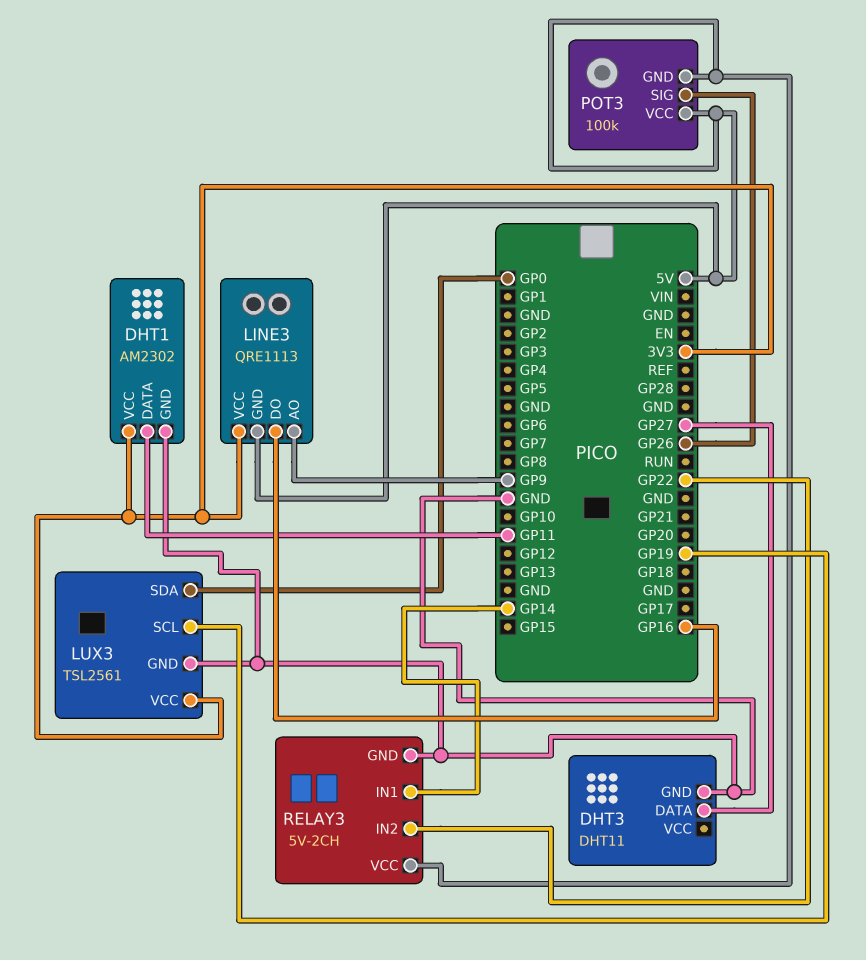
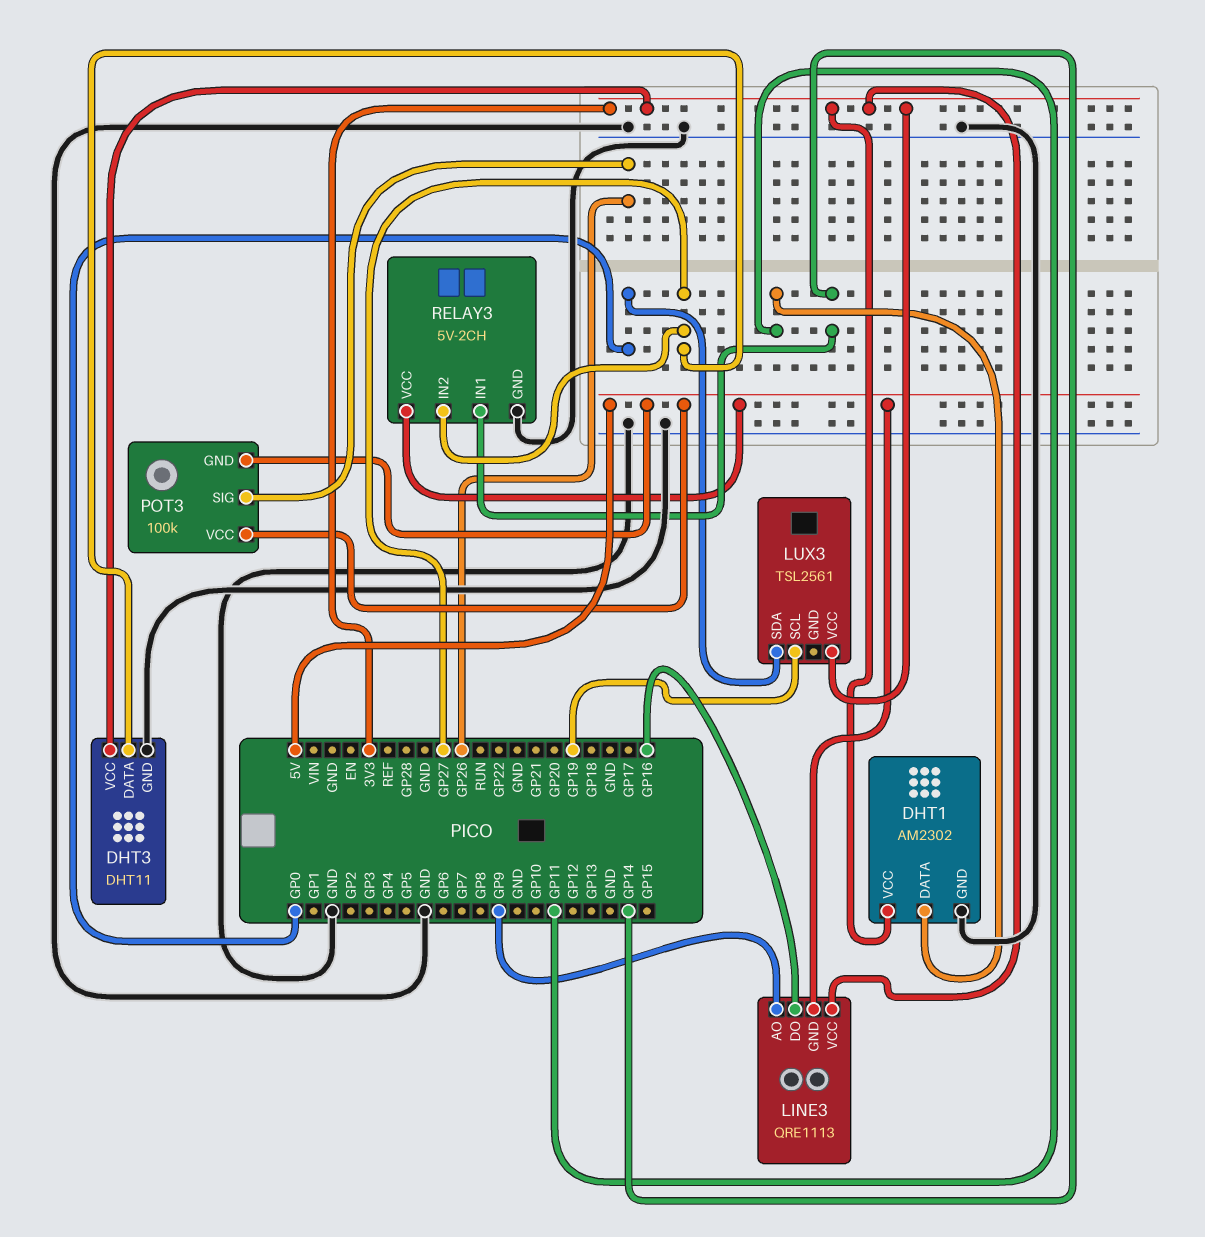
DHT3 pin VCC: none -> 3V3
LUX3 pin GND: GND -> none
RELAY3 pin IN2: GP22 -> GP27

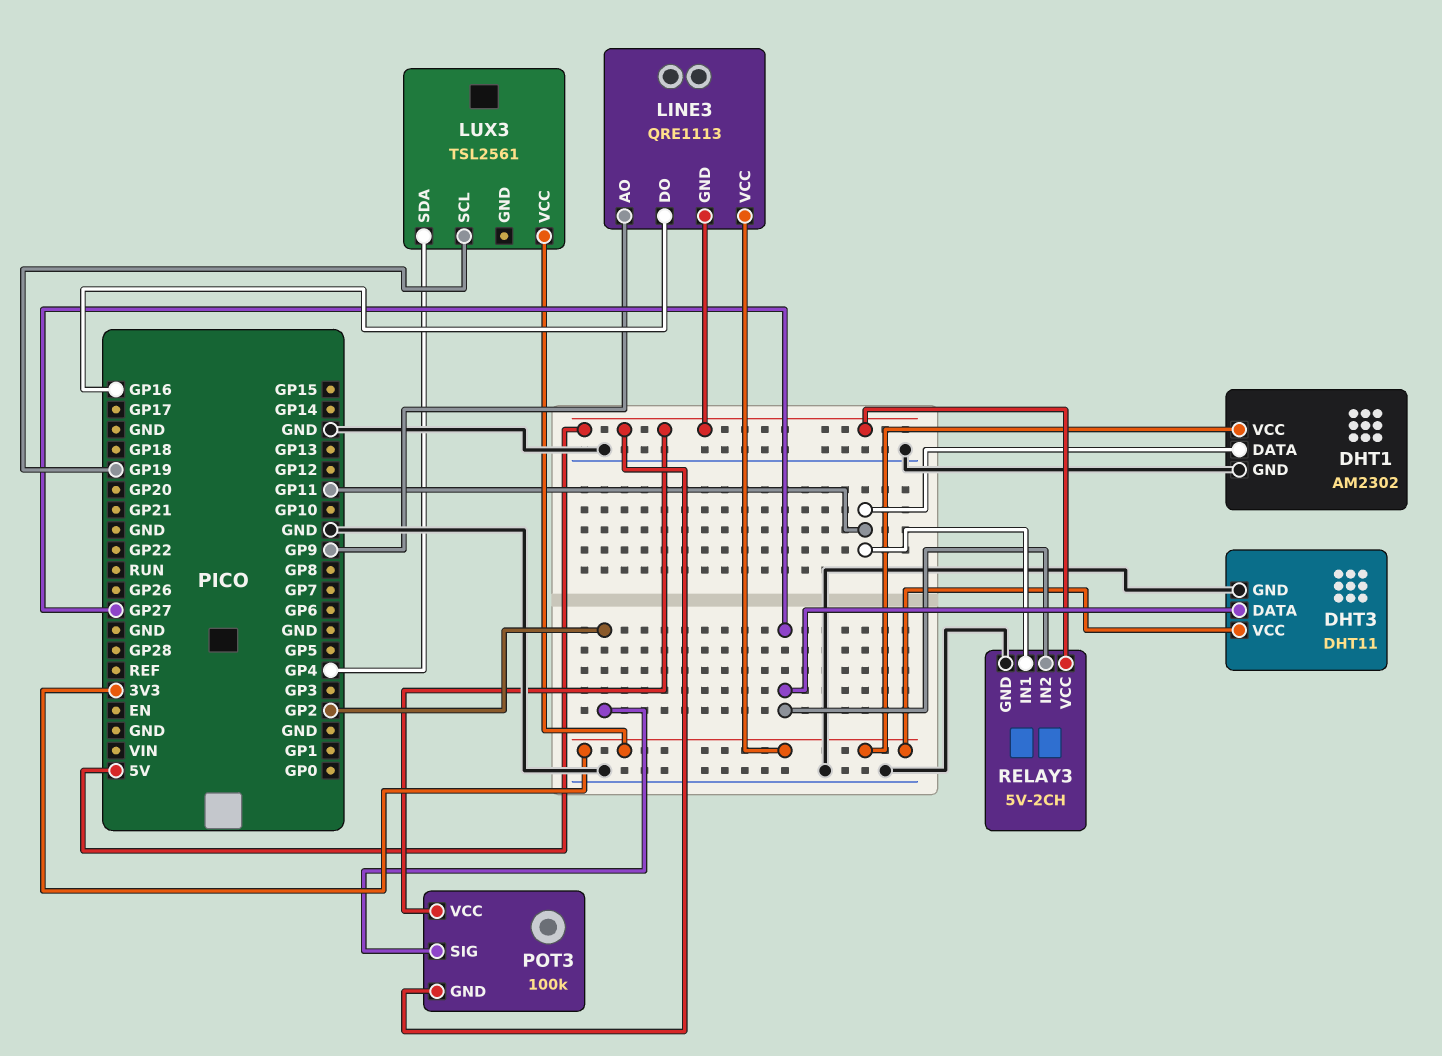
LUX3 pin SDA: GP0 -> GP4
POT3 pin SIG: GP26 -> GP2
RELAY3 pin IN1: GP14 -> GP11

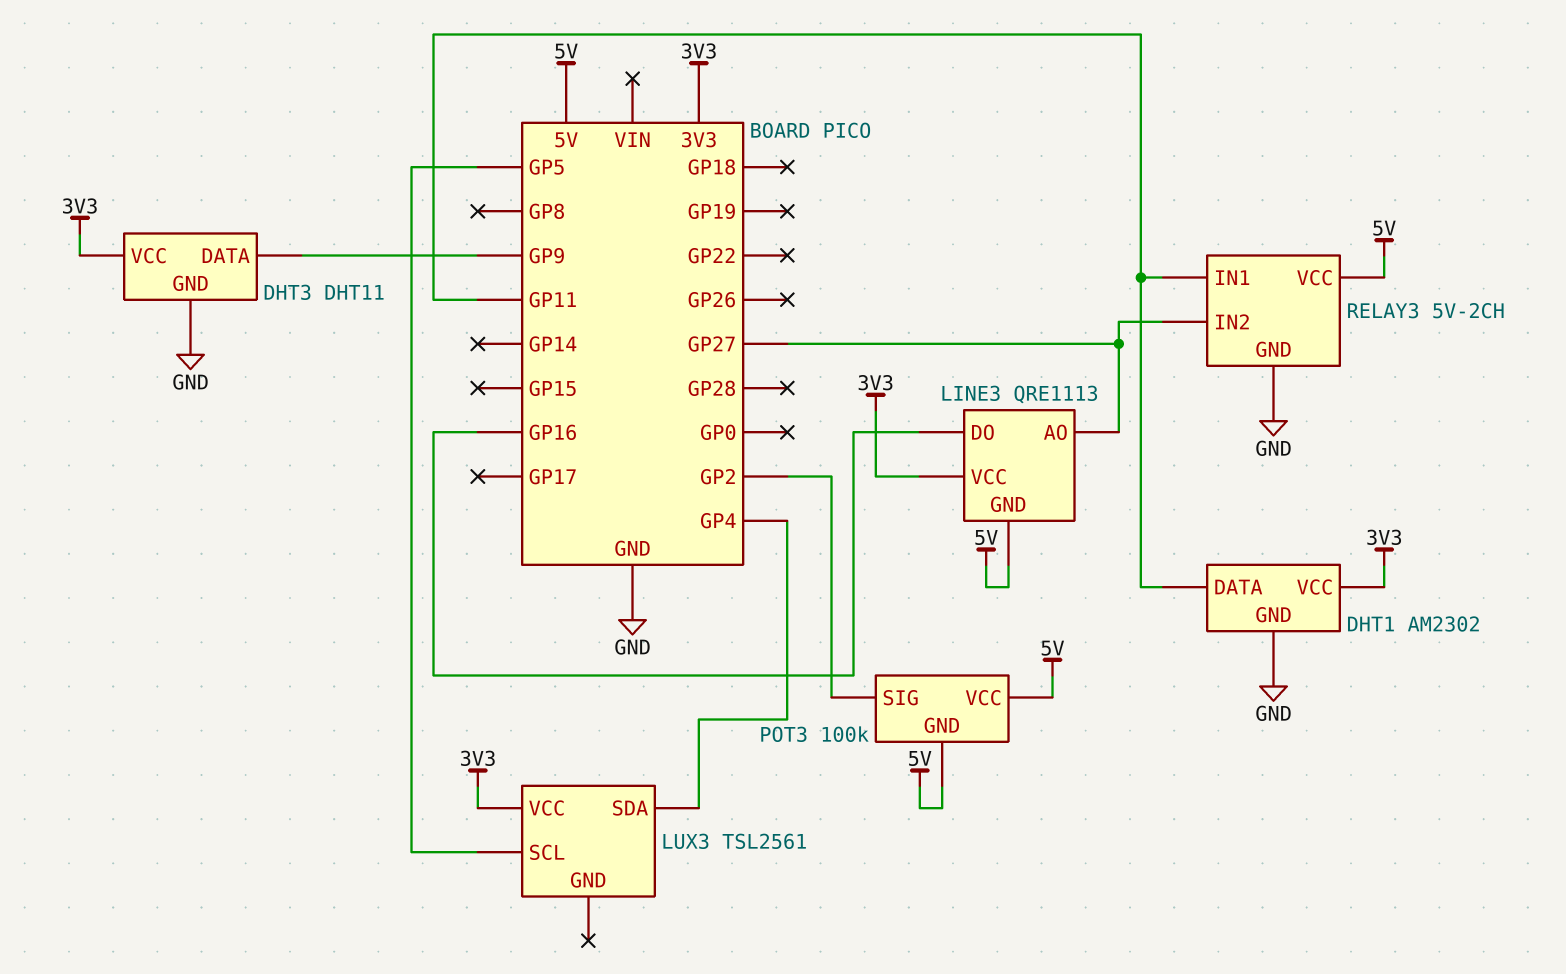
DHT3 pin DATA: GP27 -> GP9
LINE3 pin AO: GP9 -> GP27
LUX3 pin SCL: GP19 -> GP5

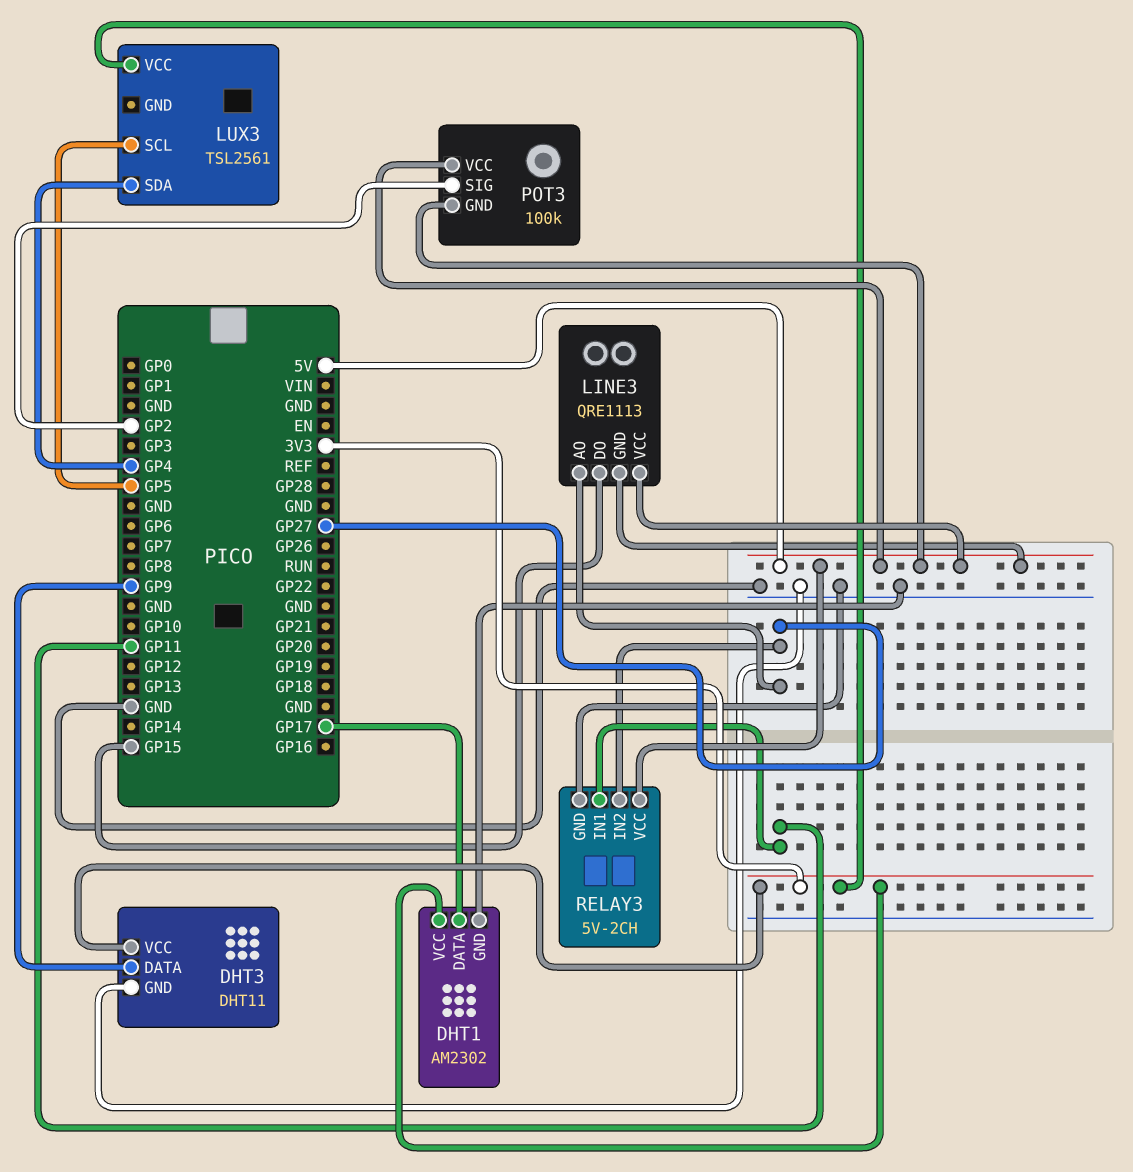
DHT1 pin DATA: GP11 -> GP17
LINE3 pin DO: GP16 -> GP15
LINE3 pin VCC: 3V3 -> 5V

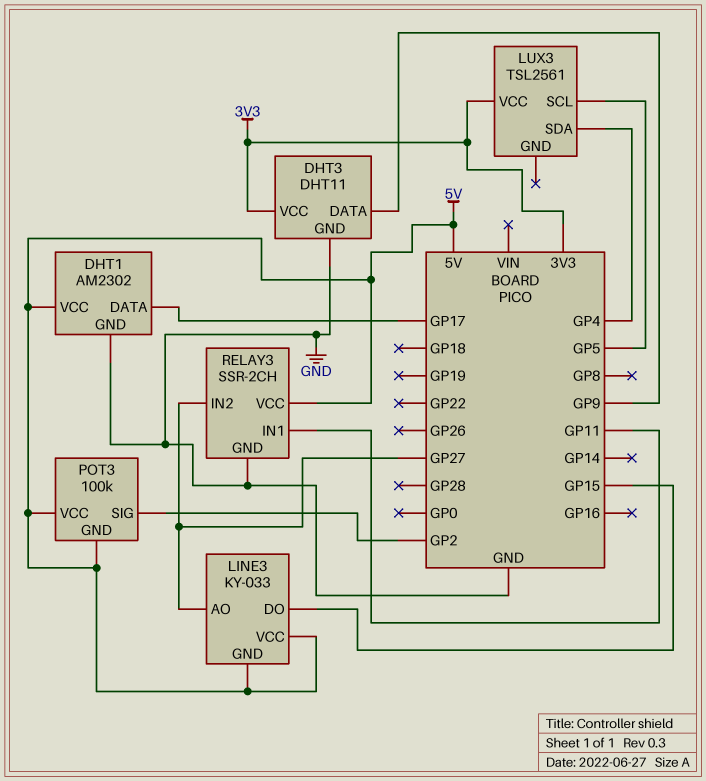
DHT1 pin VCC: 3V3 -> 5V
LINE3: QRE1113 -> KY-033
RELAY3: 5V-2CH -> SSR-2CH

